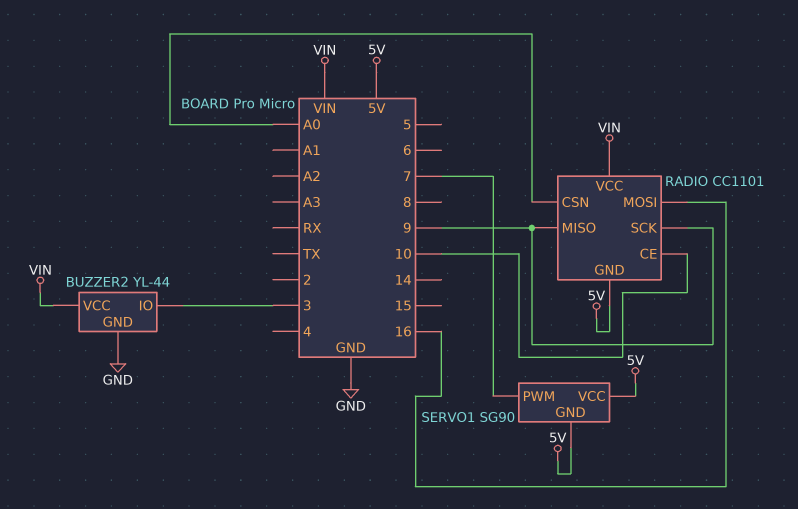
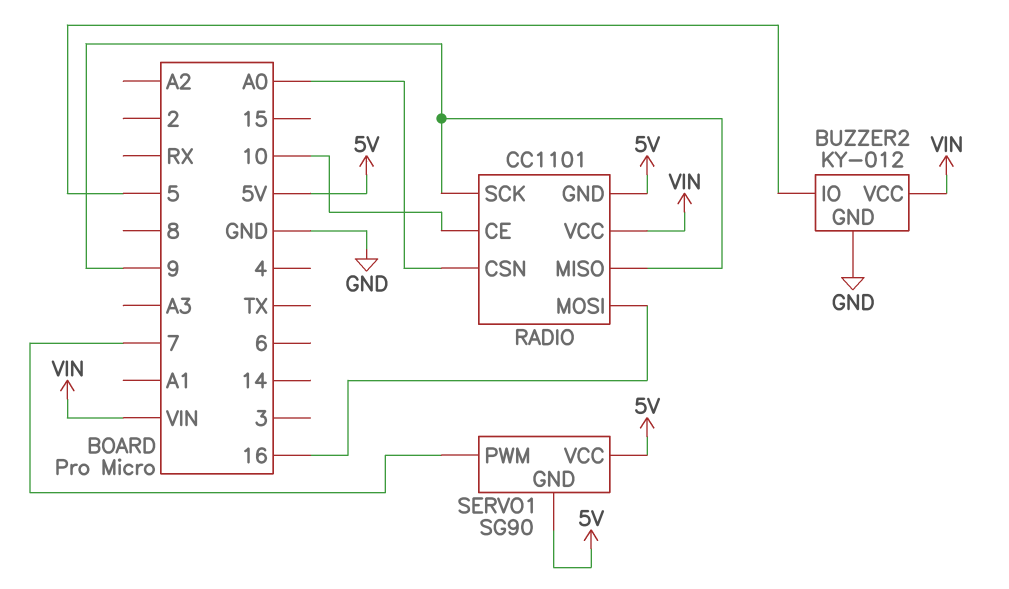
BUZZER2: YL-44 -> KY-012
BUZZER2 pin IO: 3 -> 5

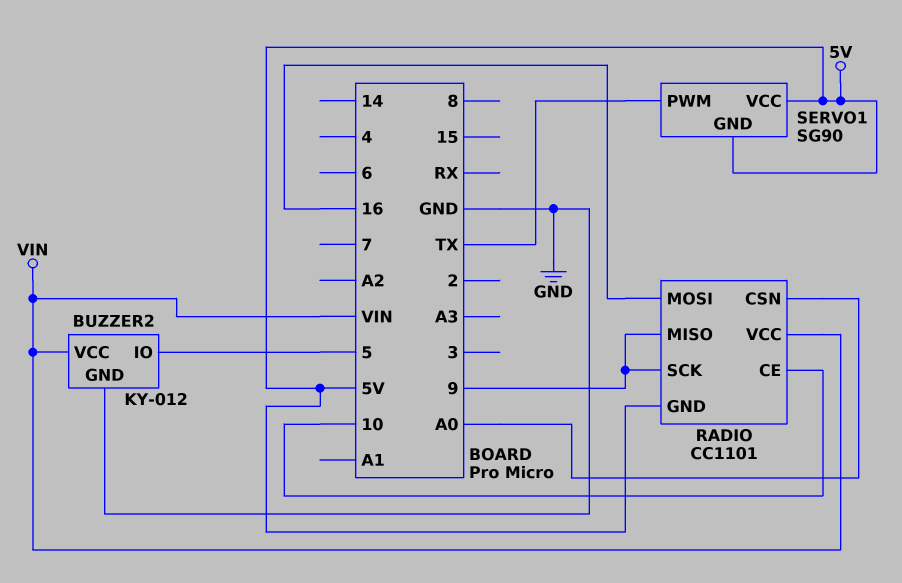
SERVO1 pin PWM: 7 -> TX

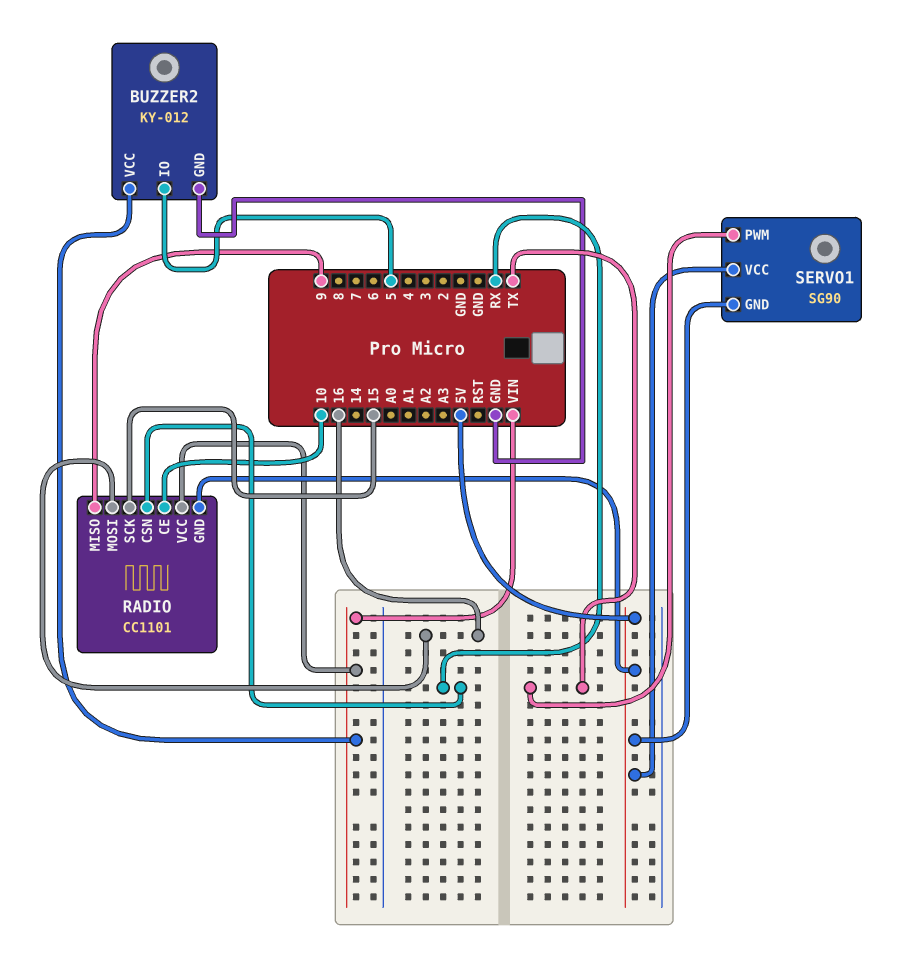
RADIO pin CSN: A0 -> RX
RADIO pin SCK: 9 -> 15

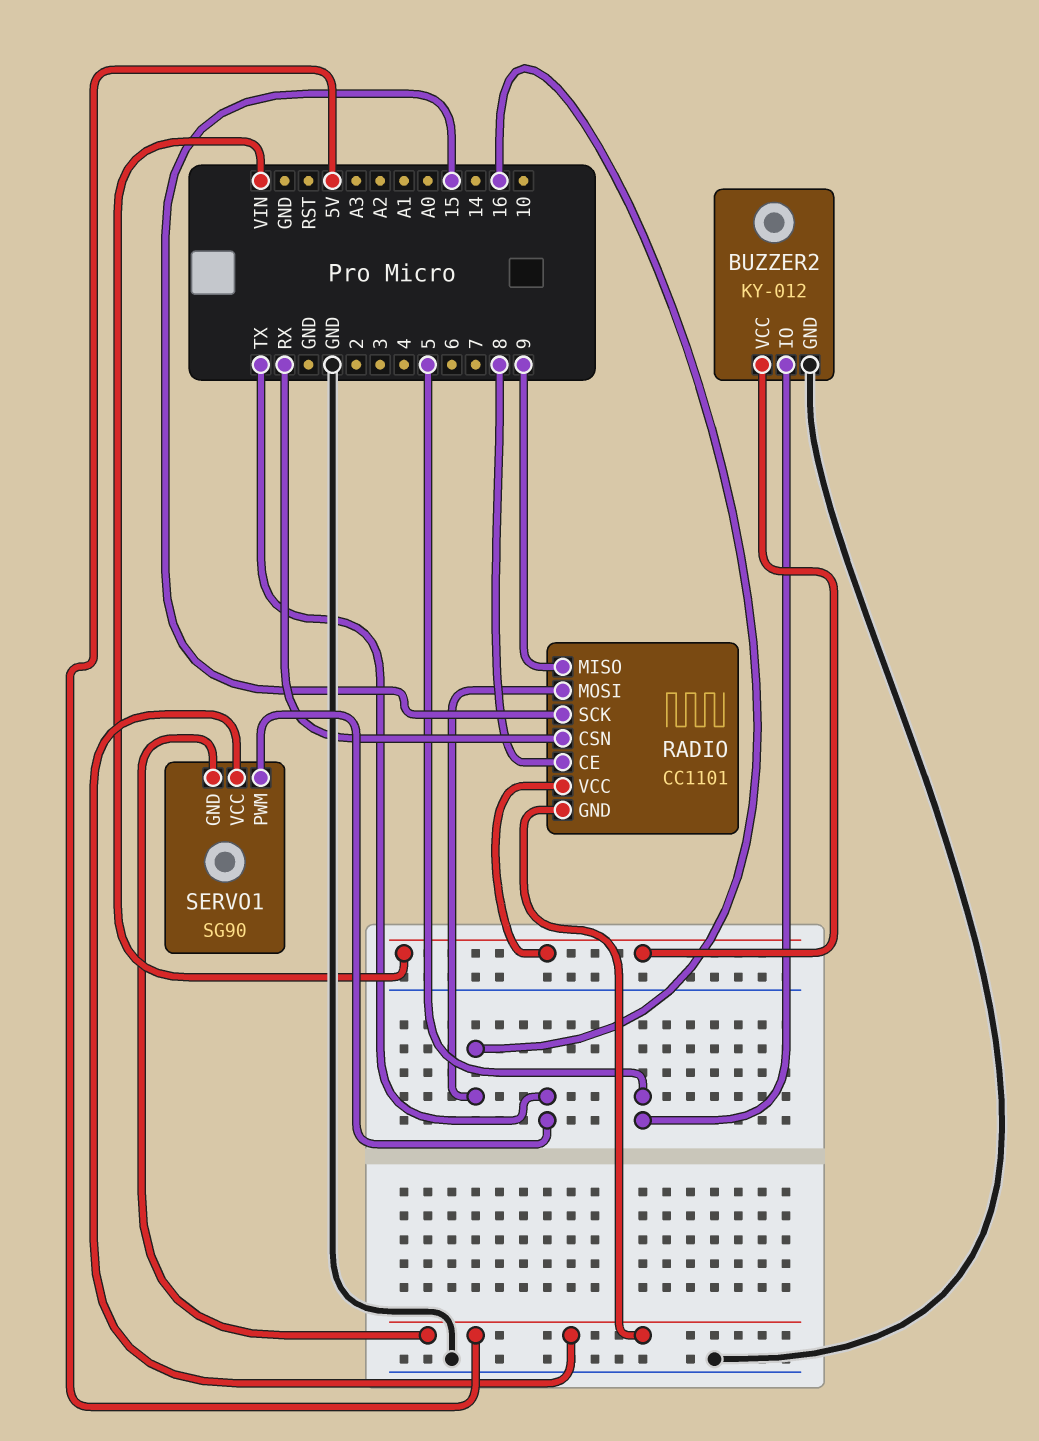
RADIO pin CE: 10 -> 8

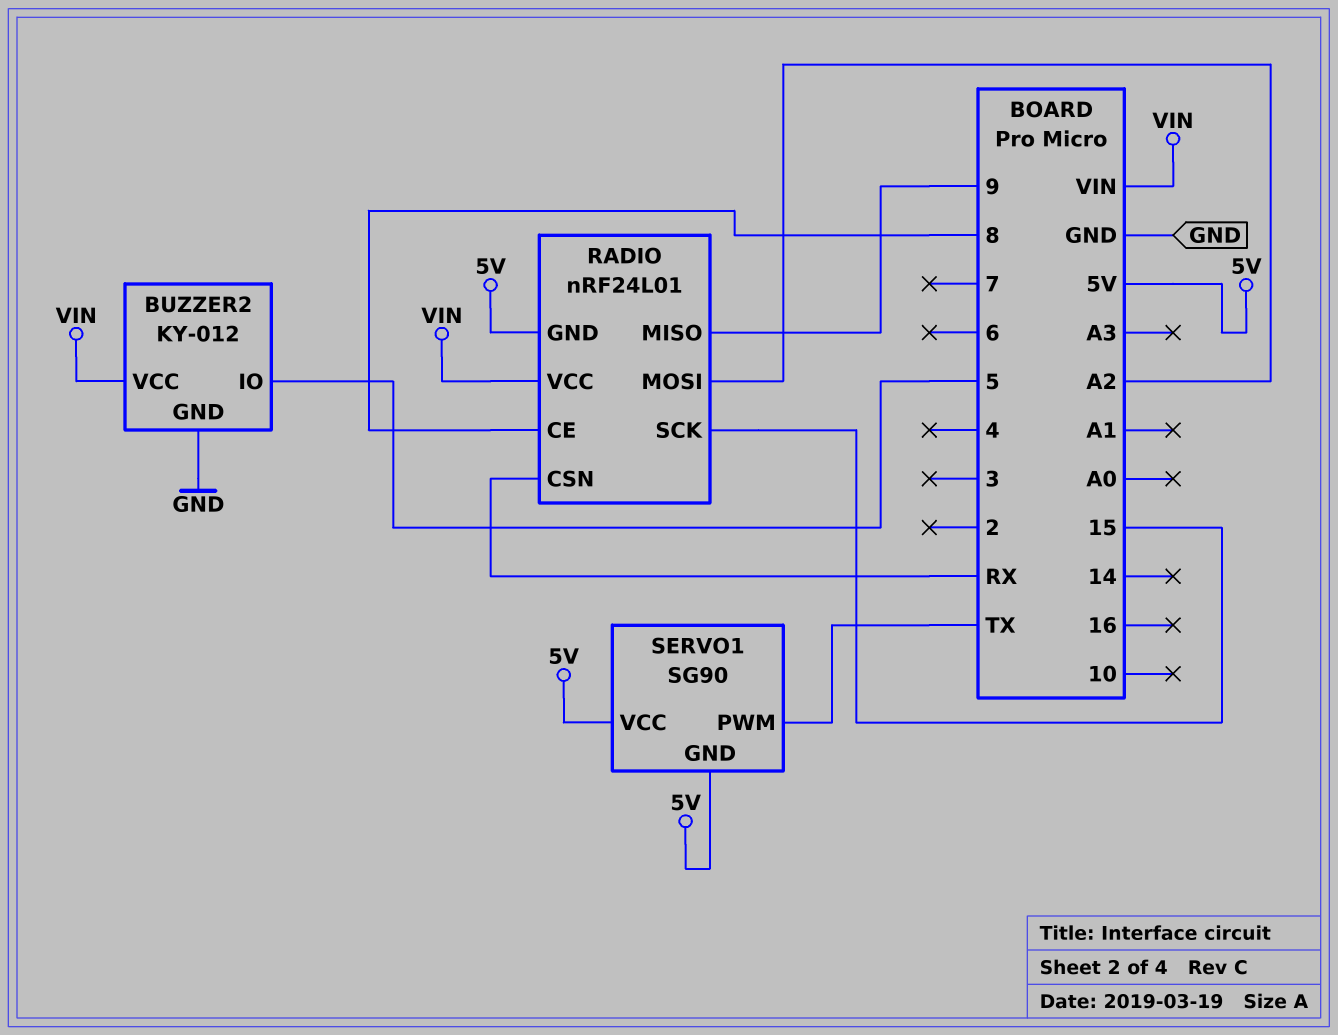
RADIO: CC1101 -> nRF24L01
RADIO pin MOSI: 16 -> A2

